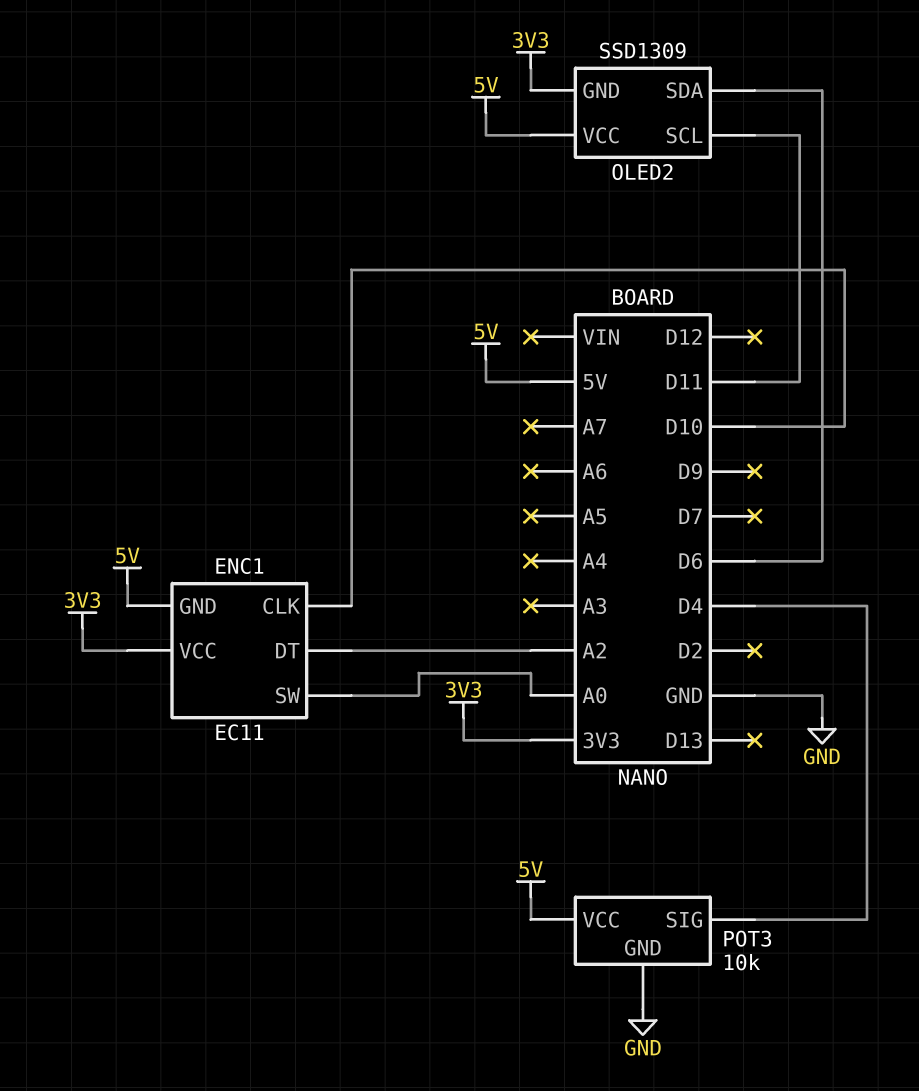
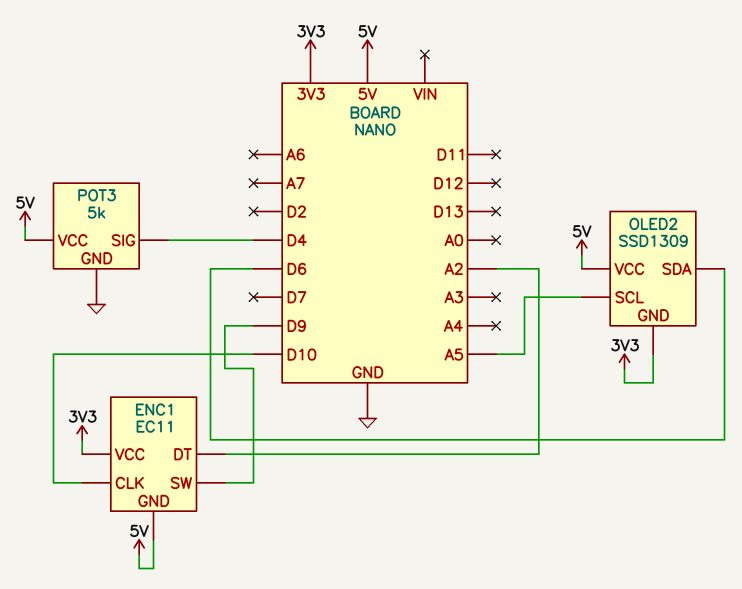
ENC1 pin SW: A0 -> D9
OLED2 pin SCL: D11 -> A5
POT3: 10k -> 5k

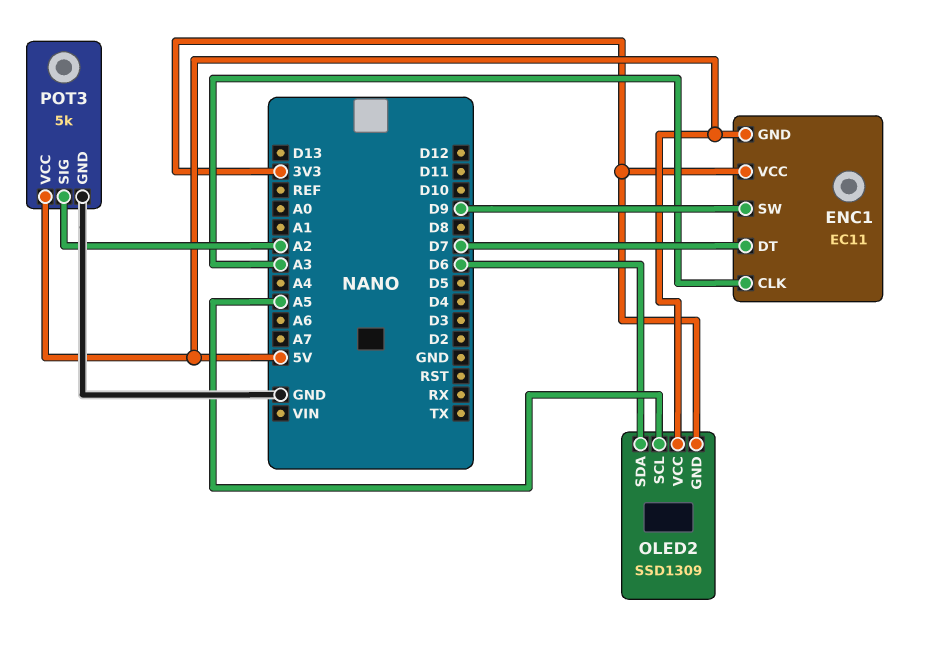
ENC1 pin CLK: D10 -> A3
ENC1 pin DT: A2 -> D7
POT3 pin SIG: D4 -> A2

